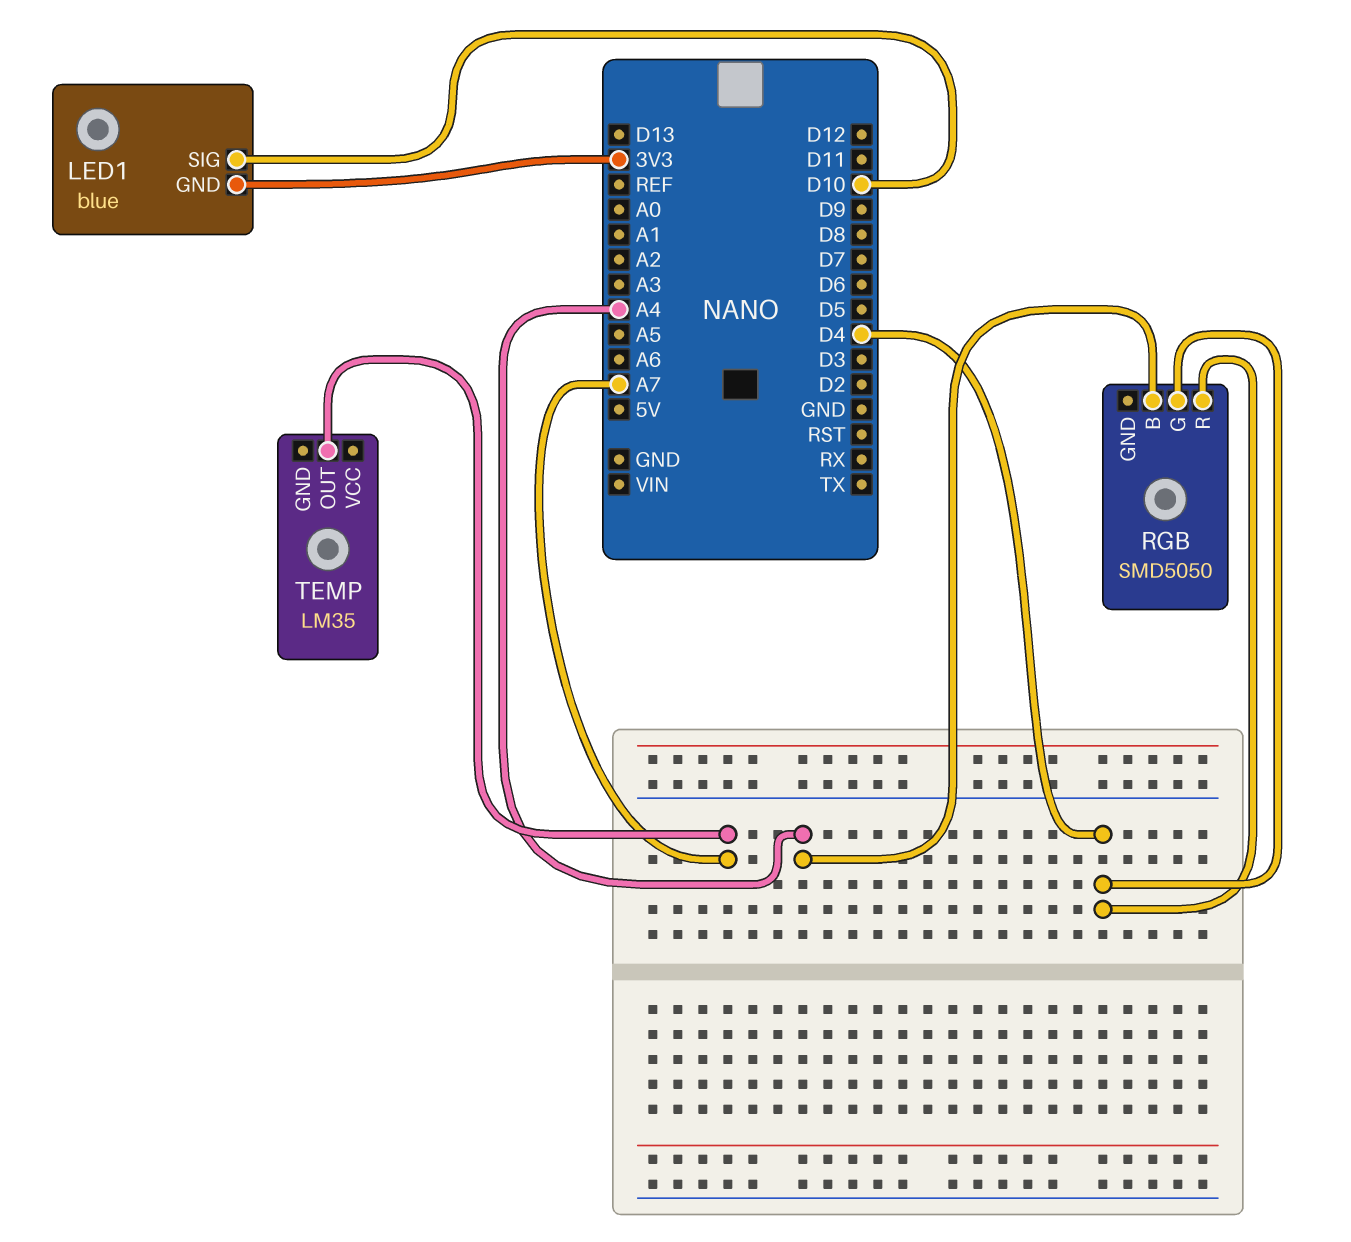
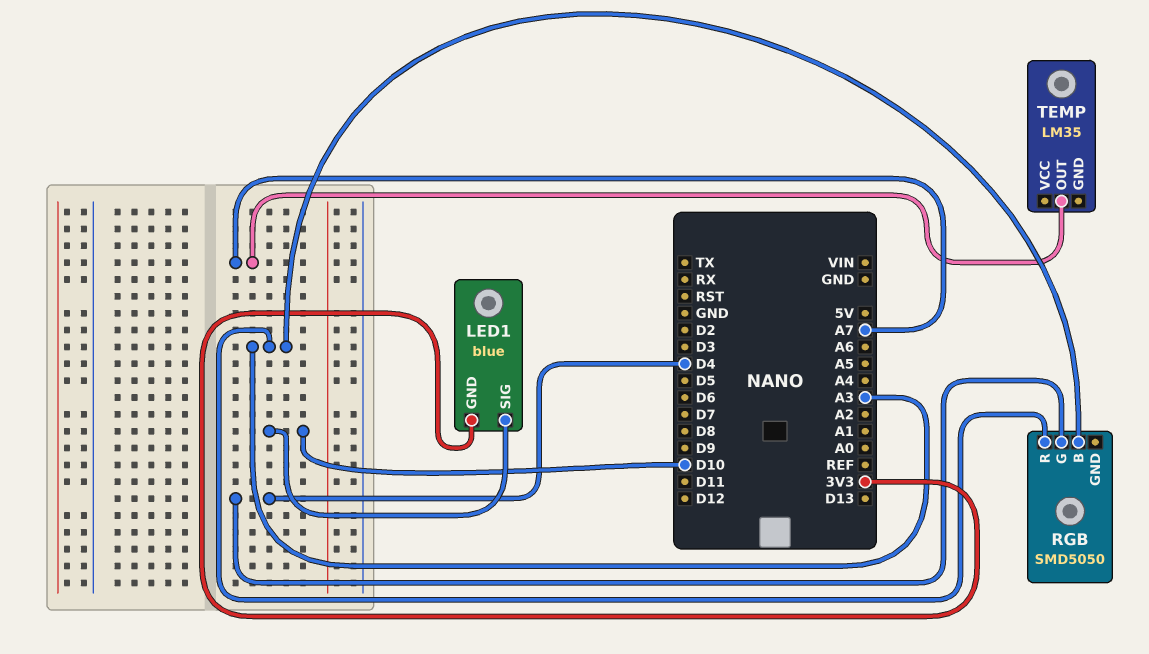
RGB pin B: A4 -> A3
RGB pin R: D4 -> A3

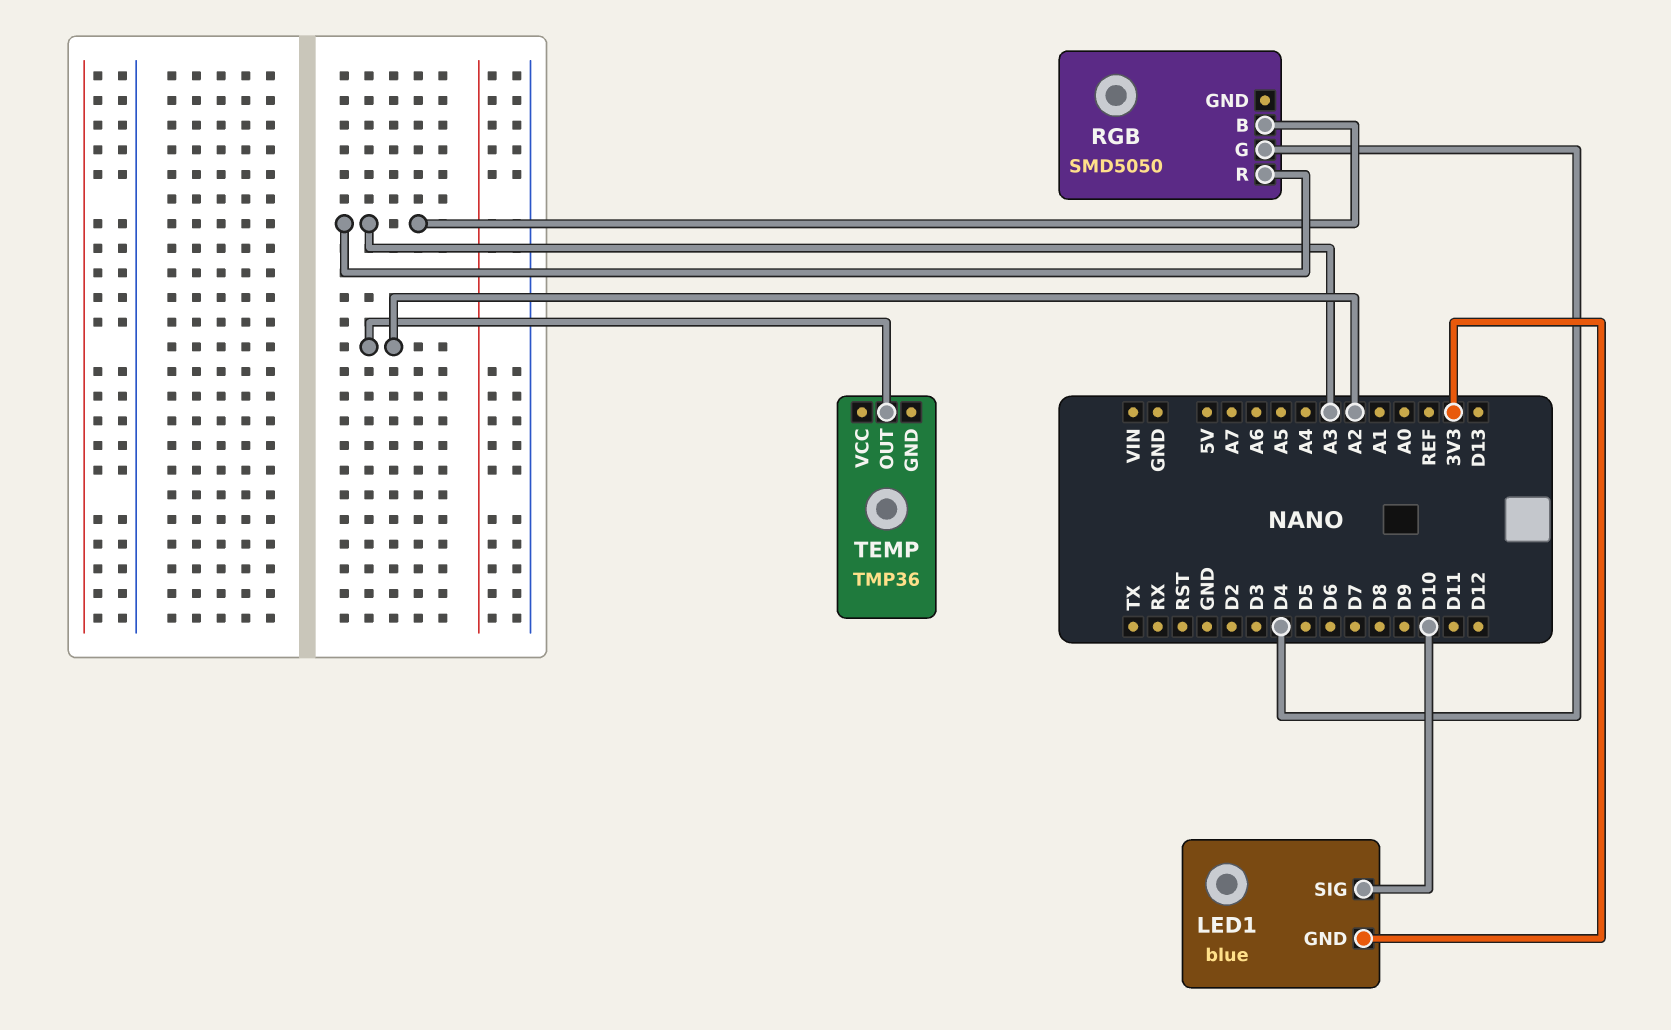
TEMP: LM35 -> TMP36
TEMP pin OUT: A7 -> A2

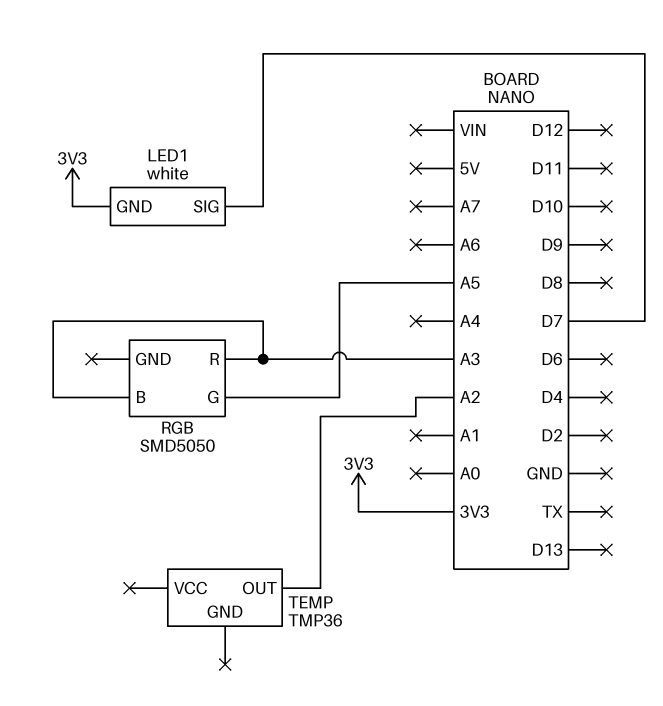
LED1: blue -> white
LED1 pin SIG: D10 -> D7
RGB pin G: D4 -> A5

